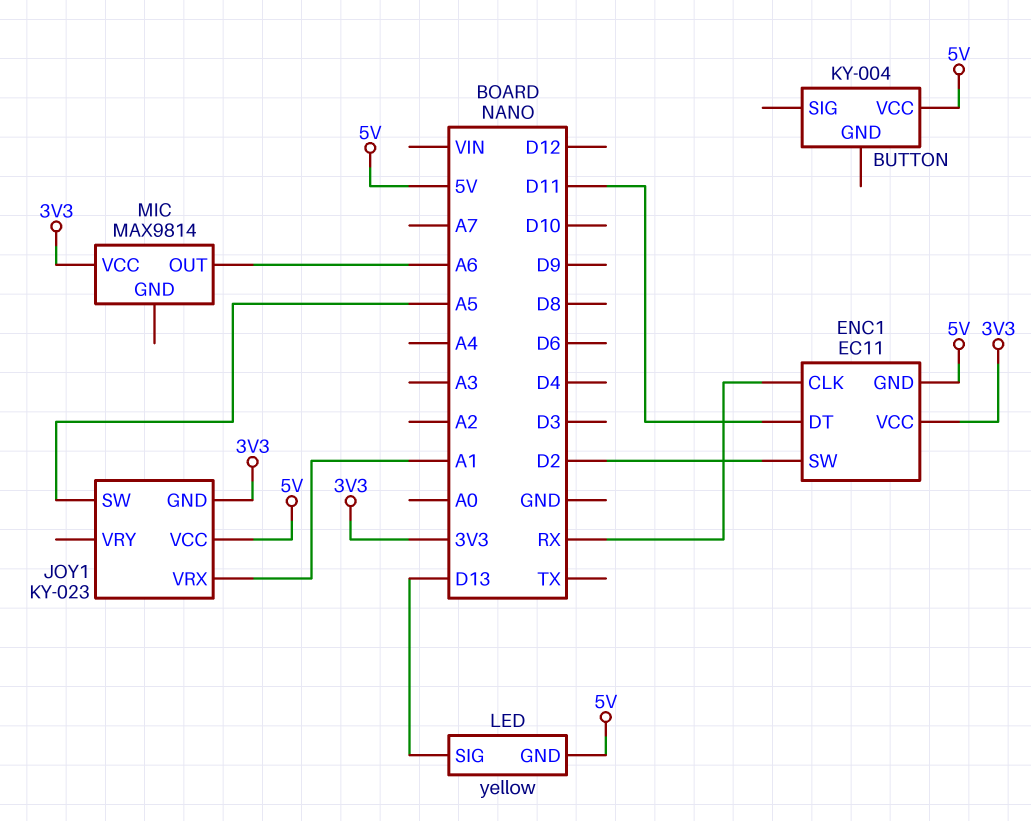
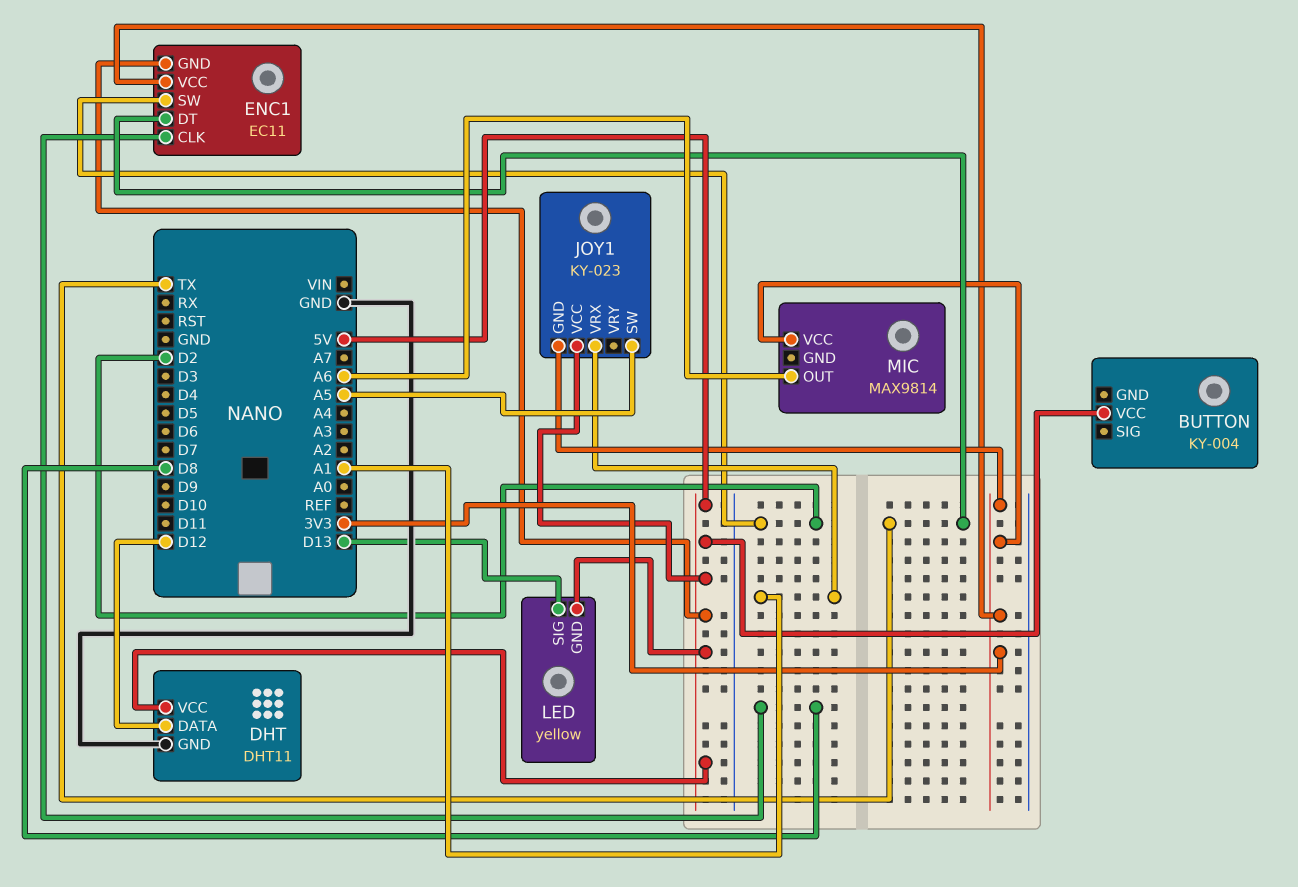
DHT: none -> DHT11
DHT pin DATA: none -> D12
DHT pin GND: none -> GND
DHT pin VCC: none -> 5V
ENC1 pin CLK: RX -> D8
ENC1 pin DT: D11 -> TX

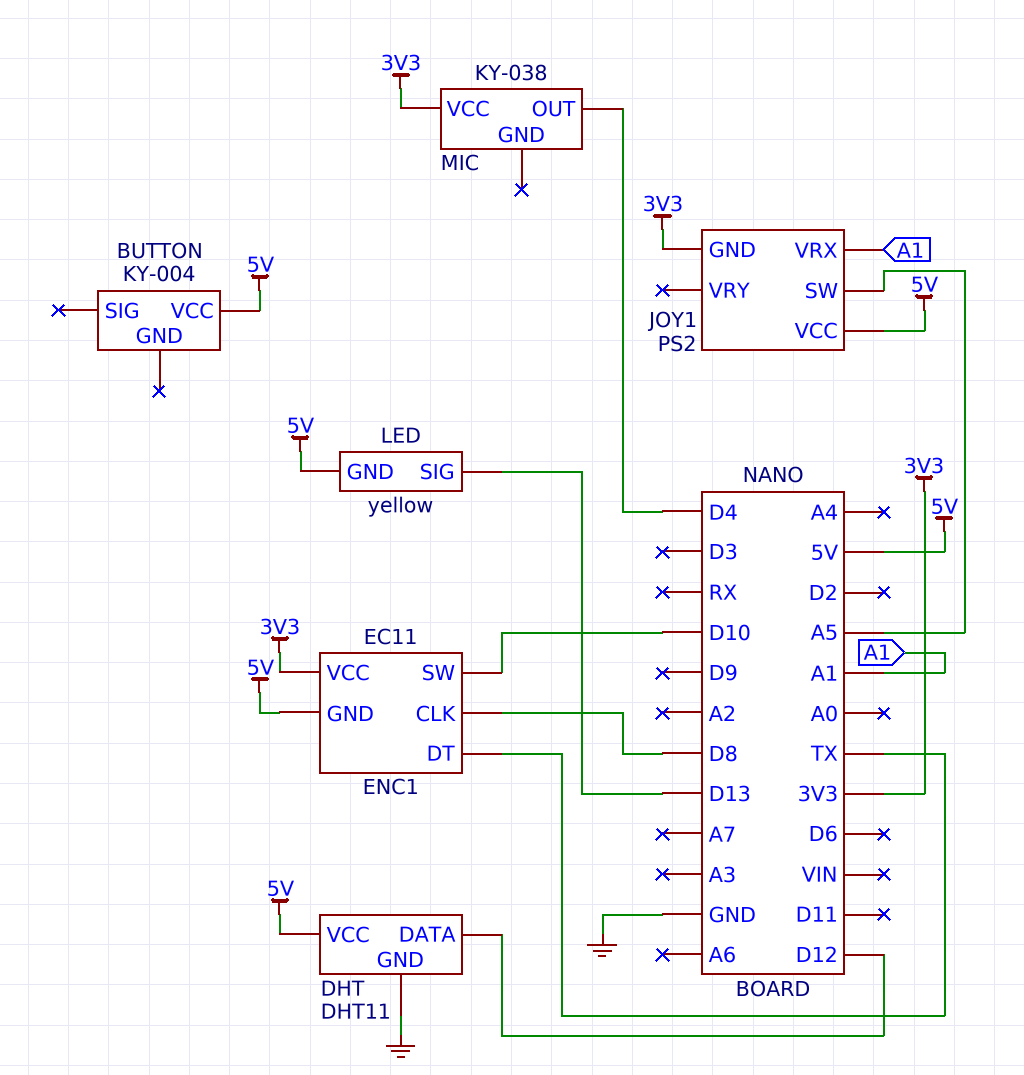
ENC1 pin SW: D2 -> D10
JOY1: KY-023 -> PS2
MIC: MAX9814 -> KY-038
MIC pin OUT: A6 -> D4

